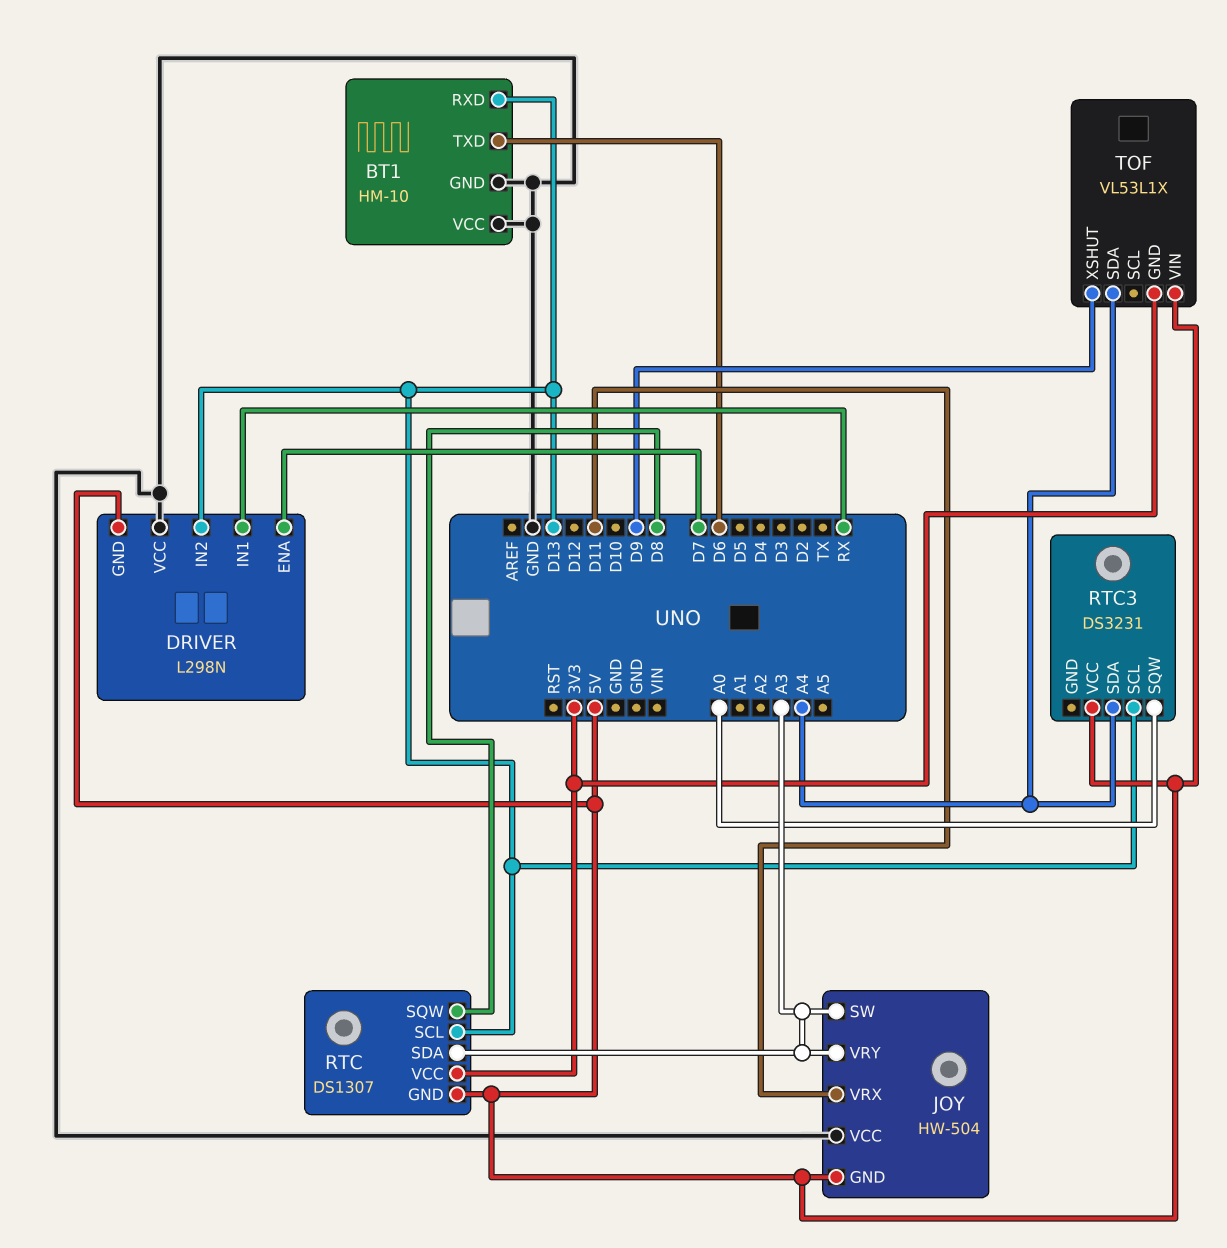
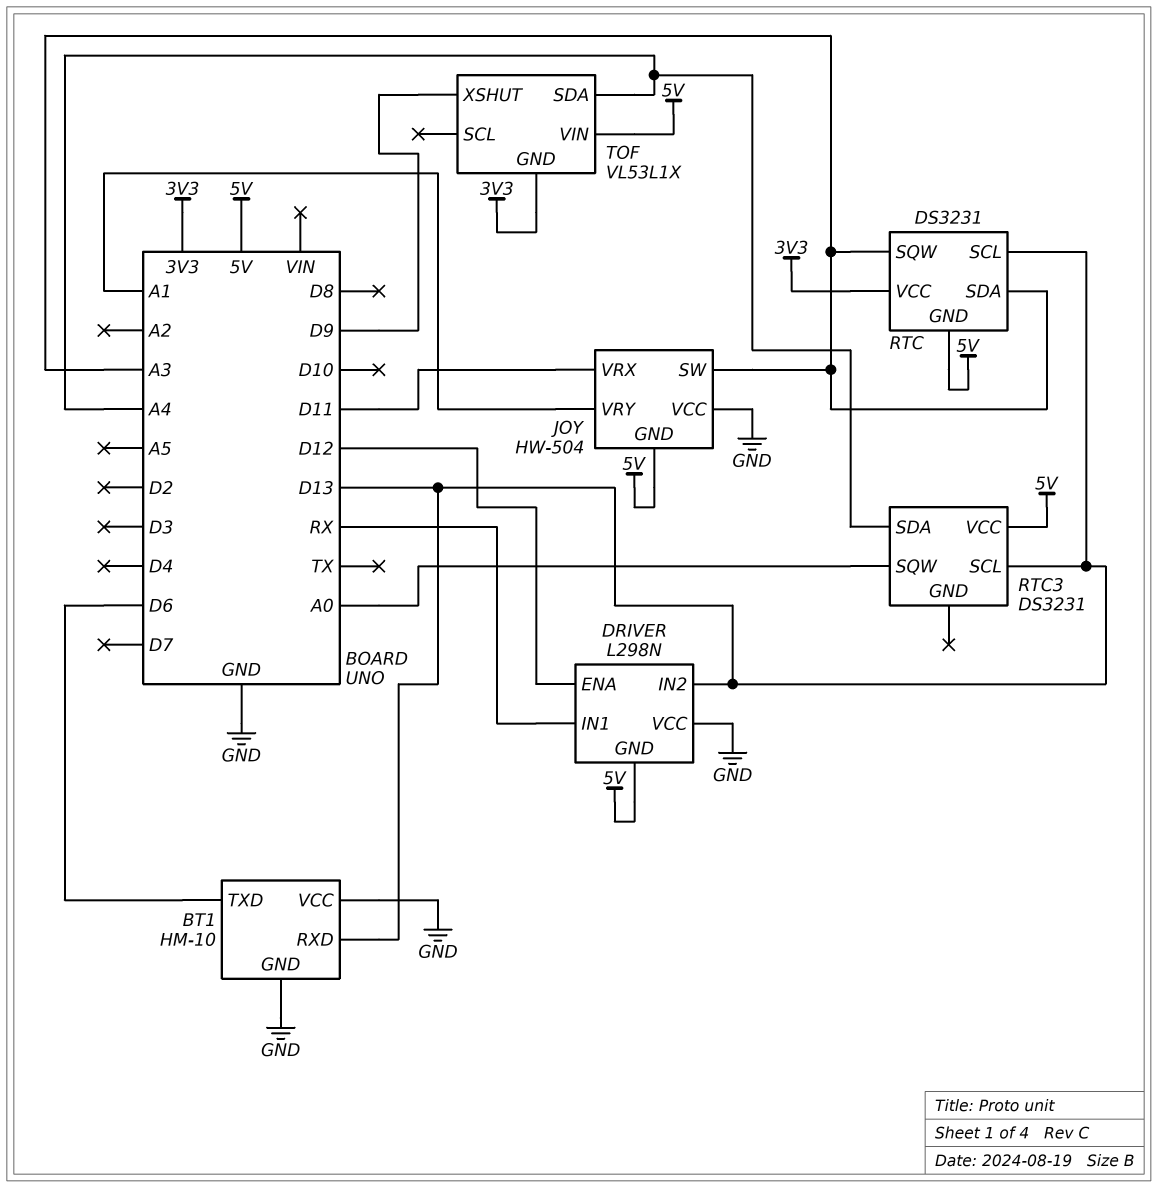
DRIVER pin ENA: D7 -> D12
JOY pin VRY: A3 -> A1
RTC: DS1307 -> DS3231
RTC pin SQW: D8 -> A3

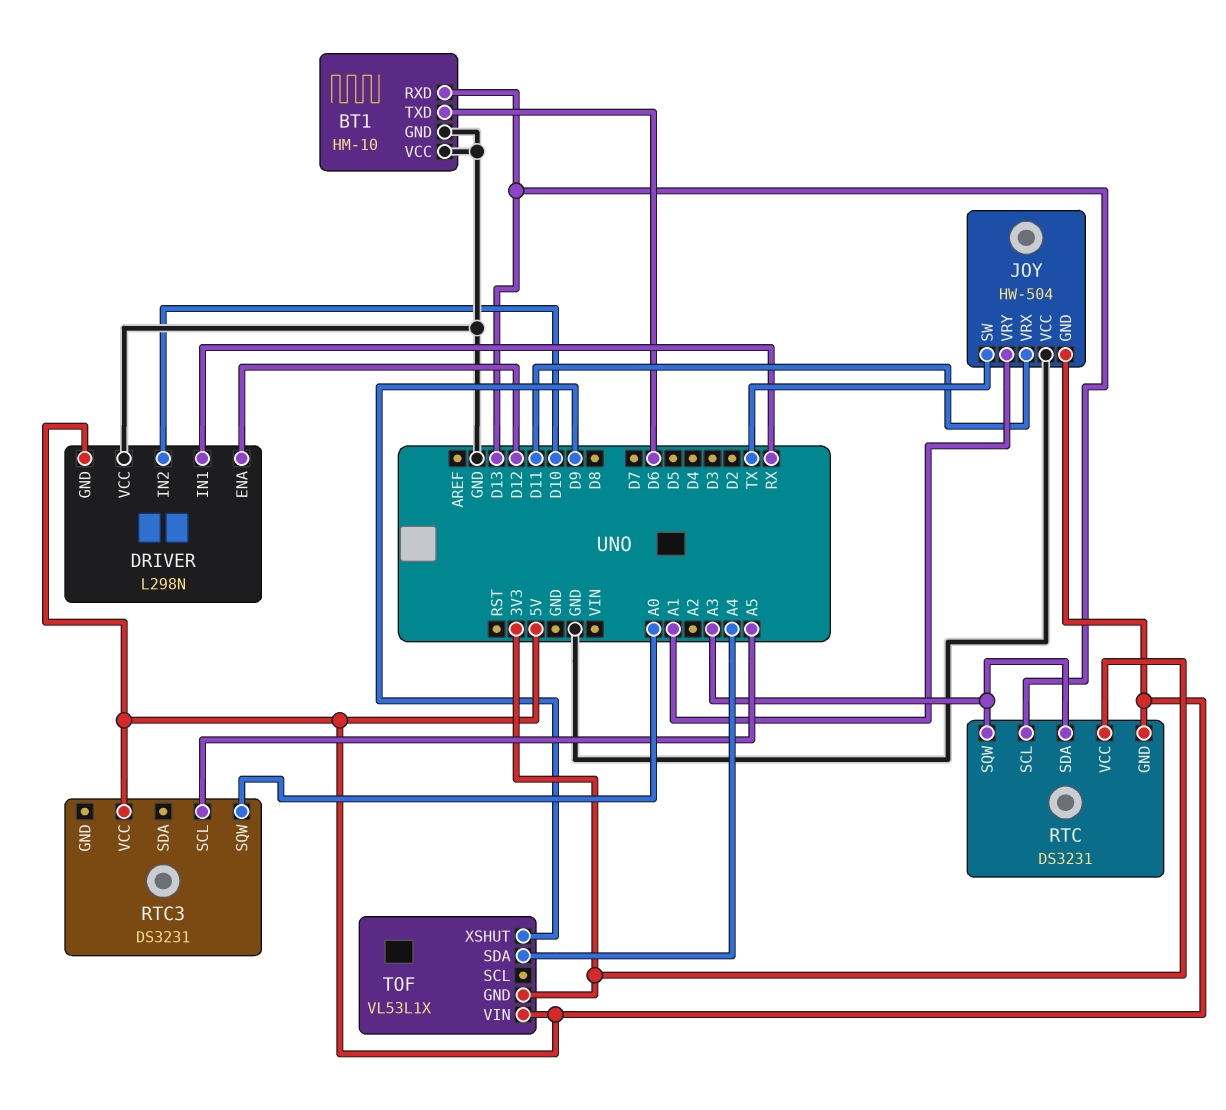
DRIVER pin IN2: D13 -> D10
JOY pin SW: A3 -> TX
RTC3 pin SCL: D13 -> A5
RTC3 pin SDA: A4 -> none

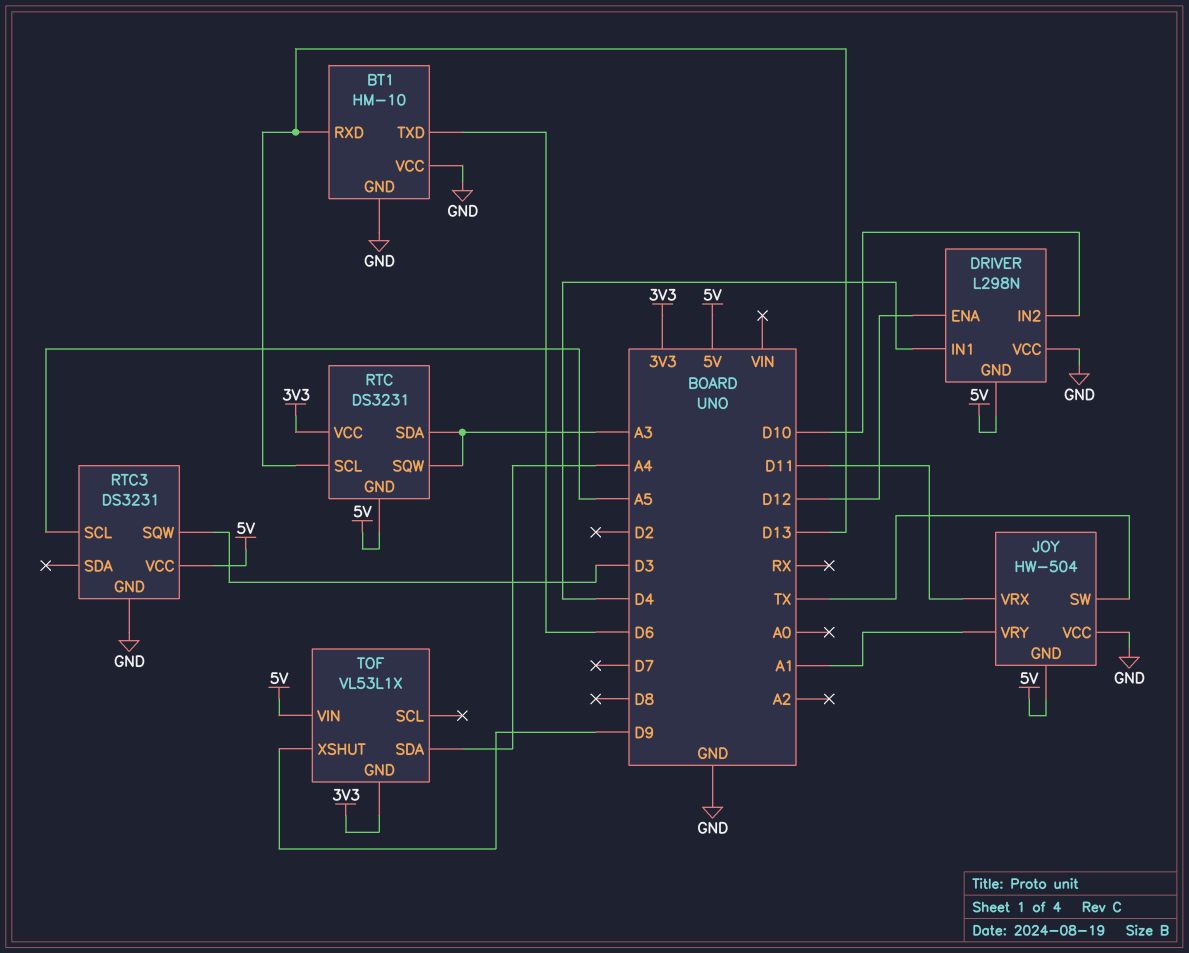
DRIVER pin IN1: RX -> D4
RTC3 pin GND: none -> GND
RTC3 pin SQW: A0 -> D3

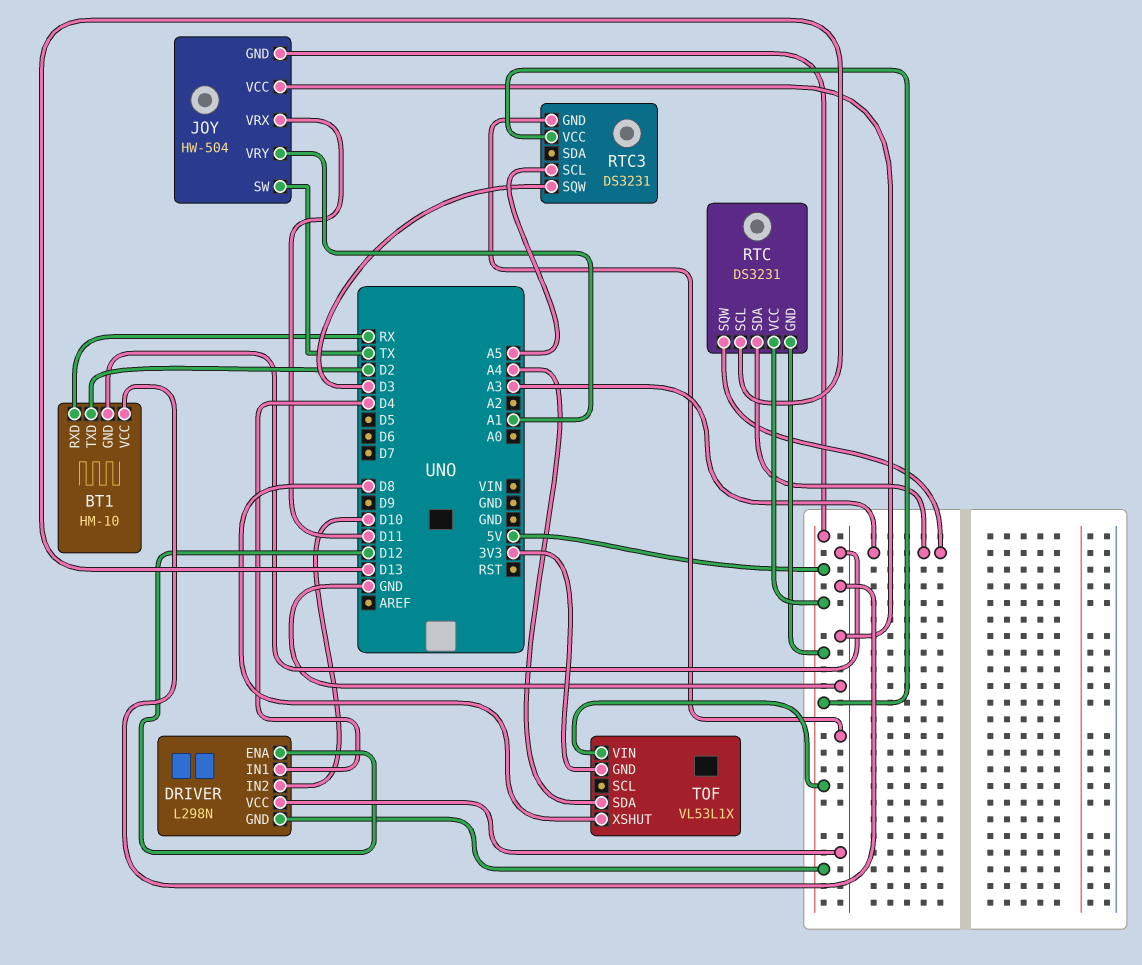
BT1 pin RXD: D13 -> RX
BT1 pin TXD: D6 -> D2
RTC pin VCC: 3V3 -> 5V
TOF pin XSHUT: D9 -> D8

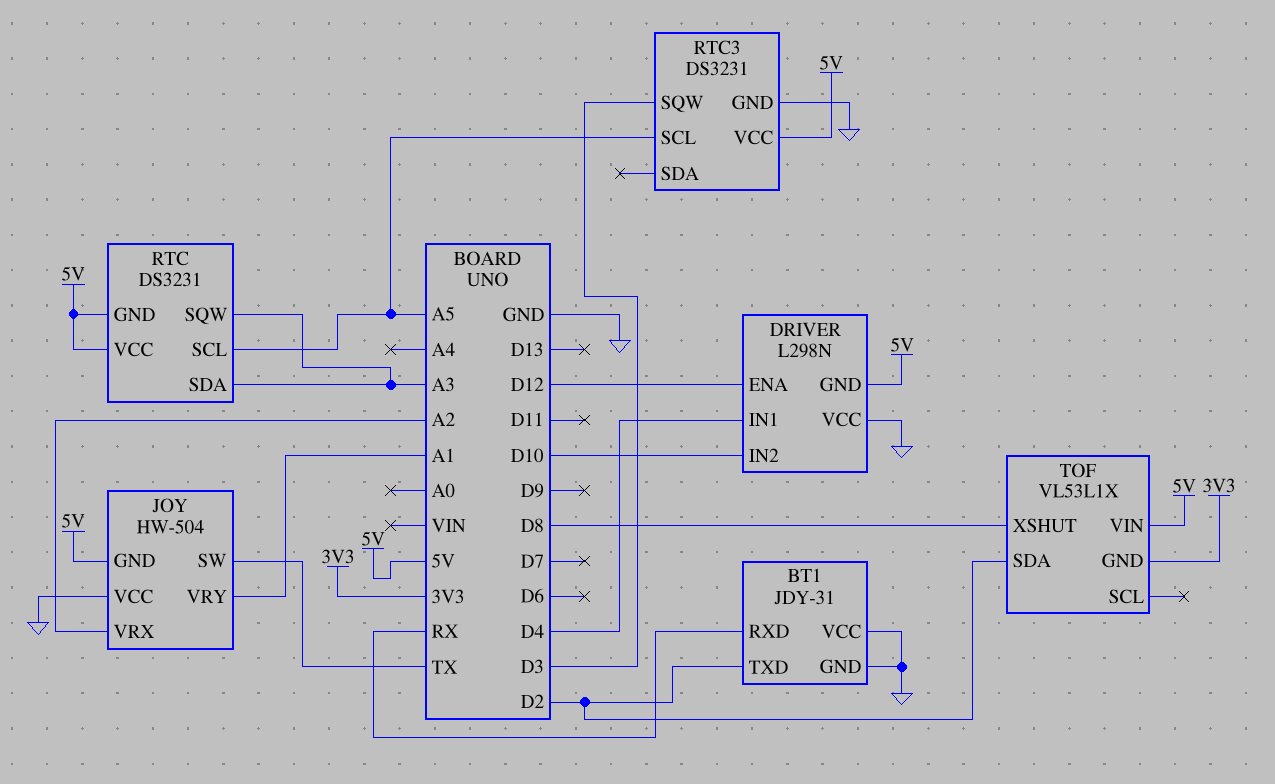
BT1: HM-10 -> JDY-31
JOY pin VRX: D11 -> A2
RTC pin SCL: D13 -> A5
TOF pin SDA: A4 -> D2

